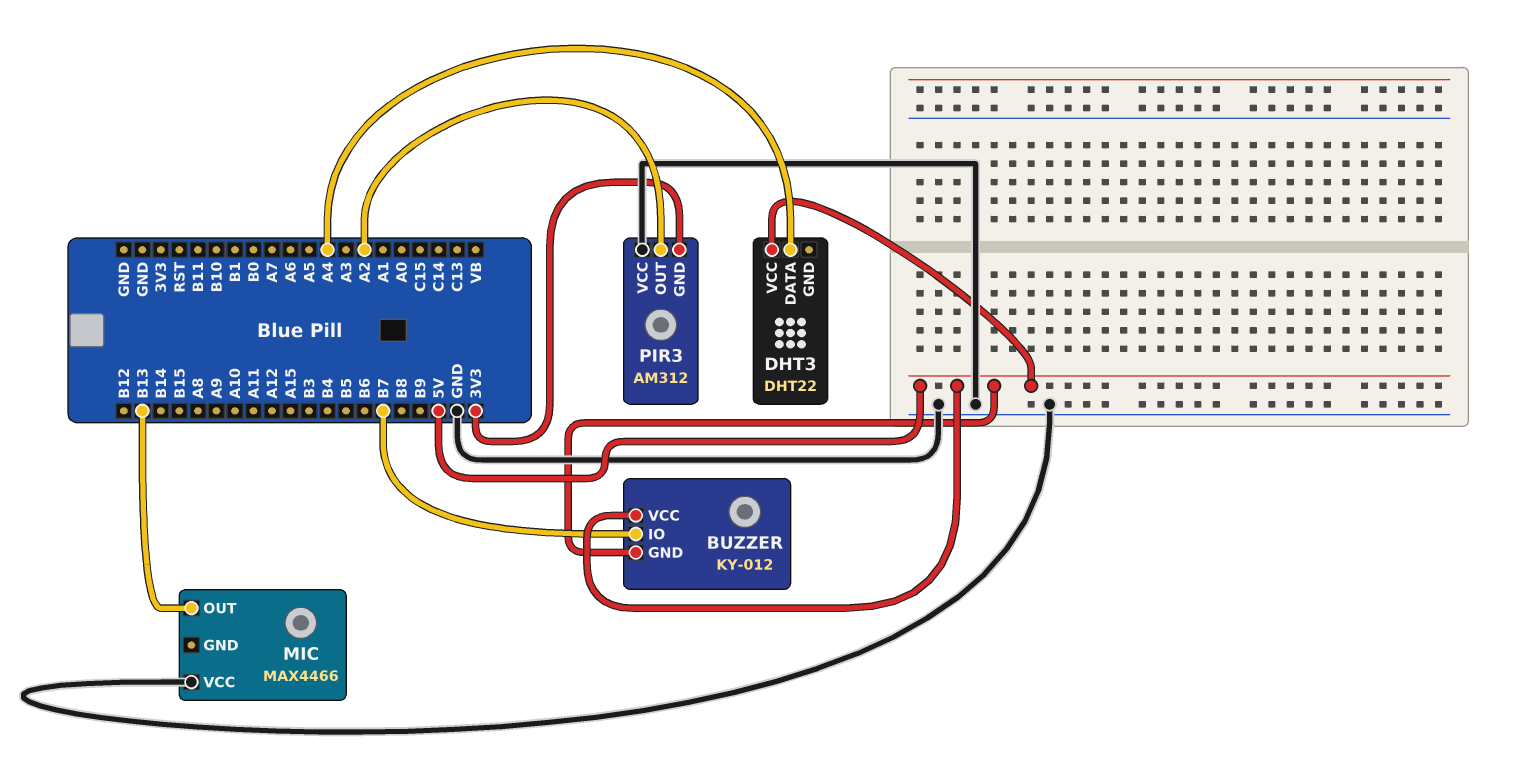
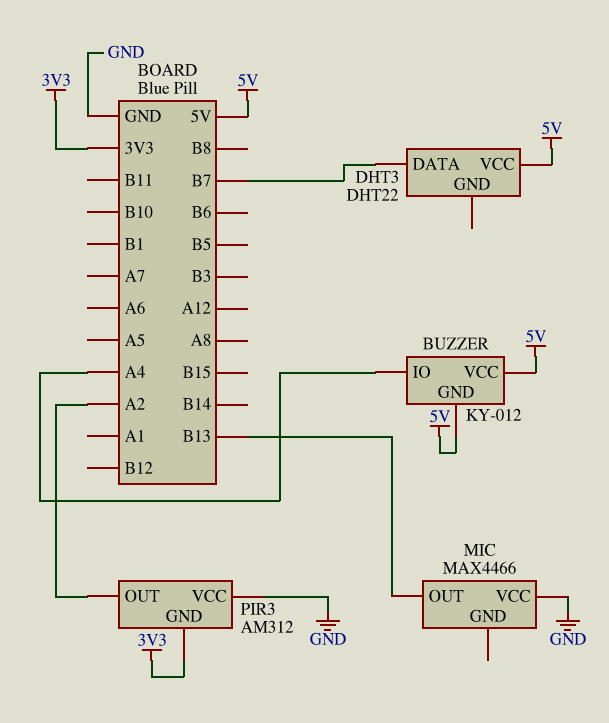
BUZZER pin IO: B7 -> A4
DHT3 pin DATA: A4 -> B7

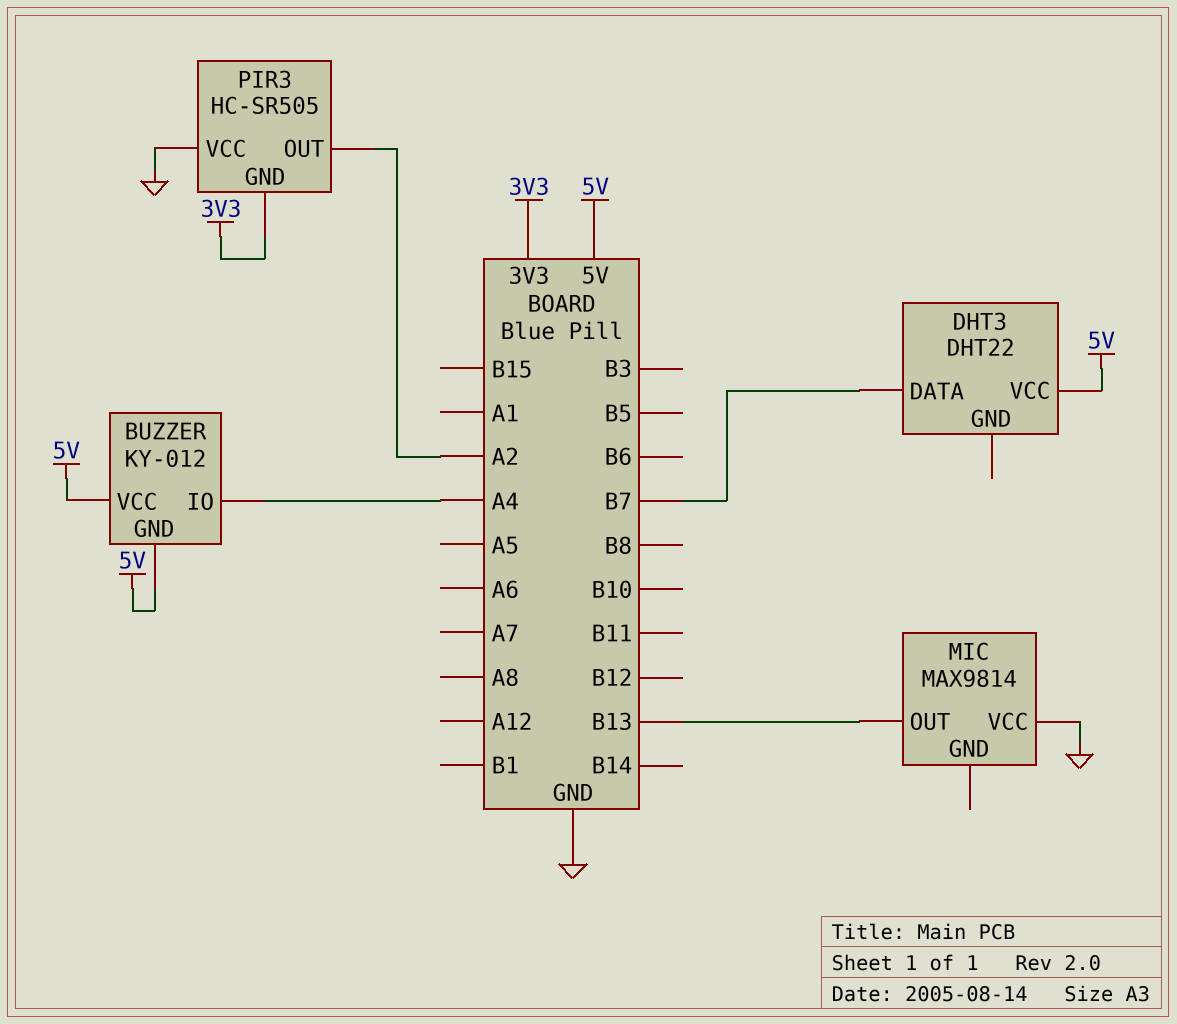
MIC: MAX4466 -> MAX9814
PIR3: AM312 -> HC-SR505

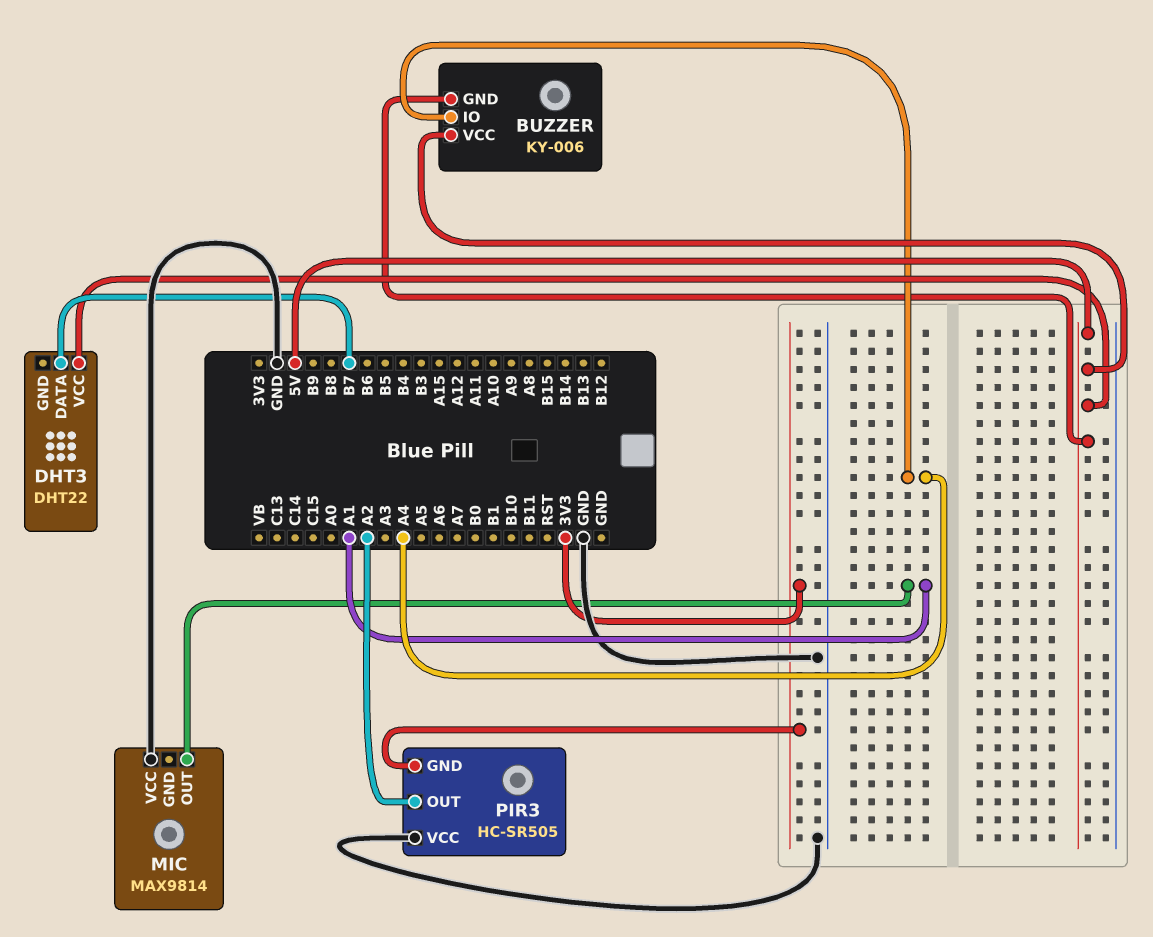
BUZZER: KY-012 -> KY-006
MIC pin OUT: B13 -> A1

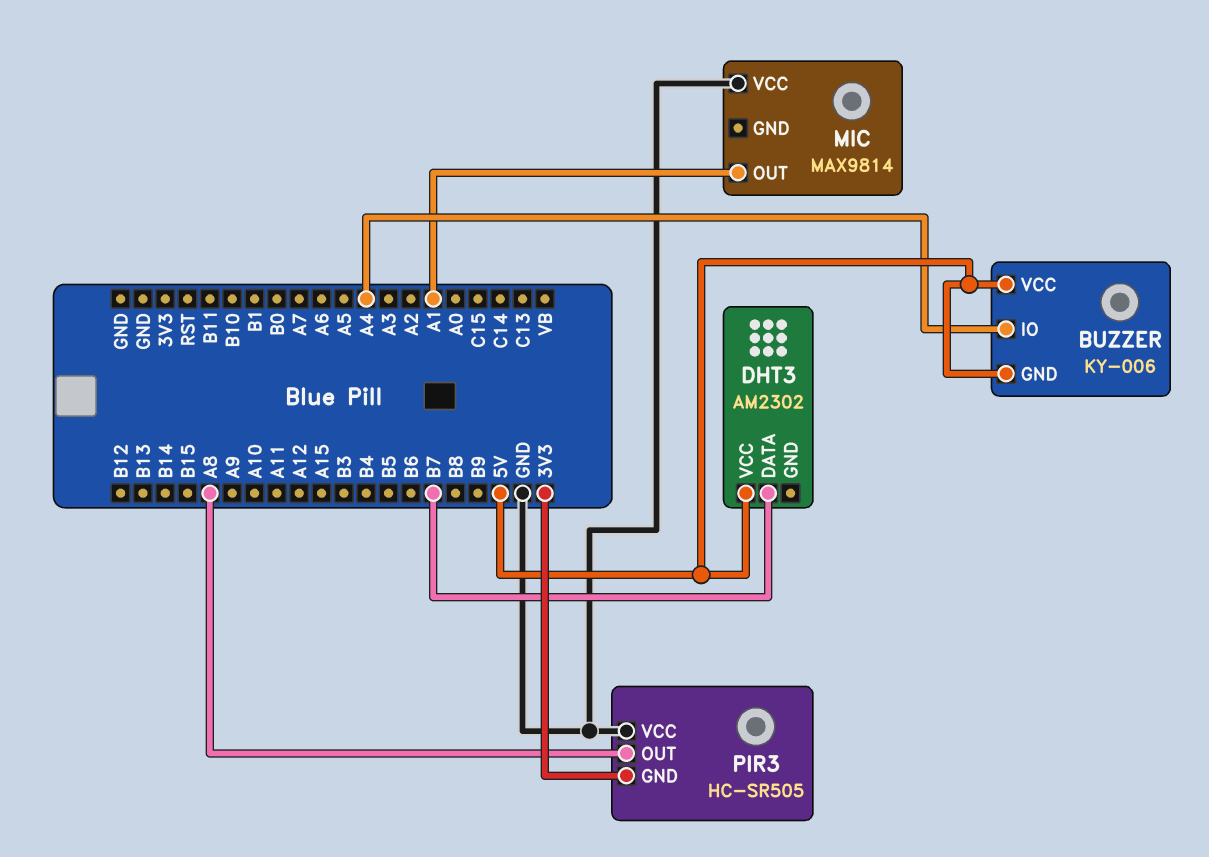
DHT3: DHT22 -> AM2302
PIR3 pin OUT: A2 -> A8

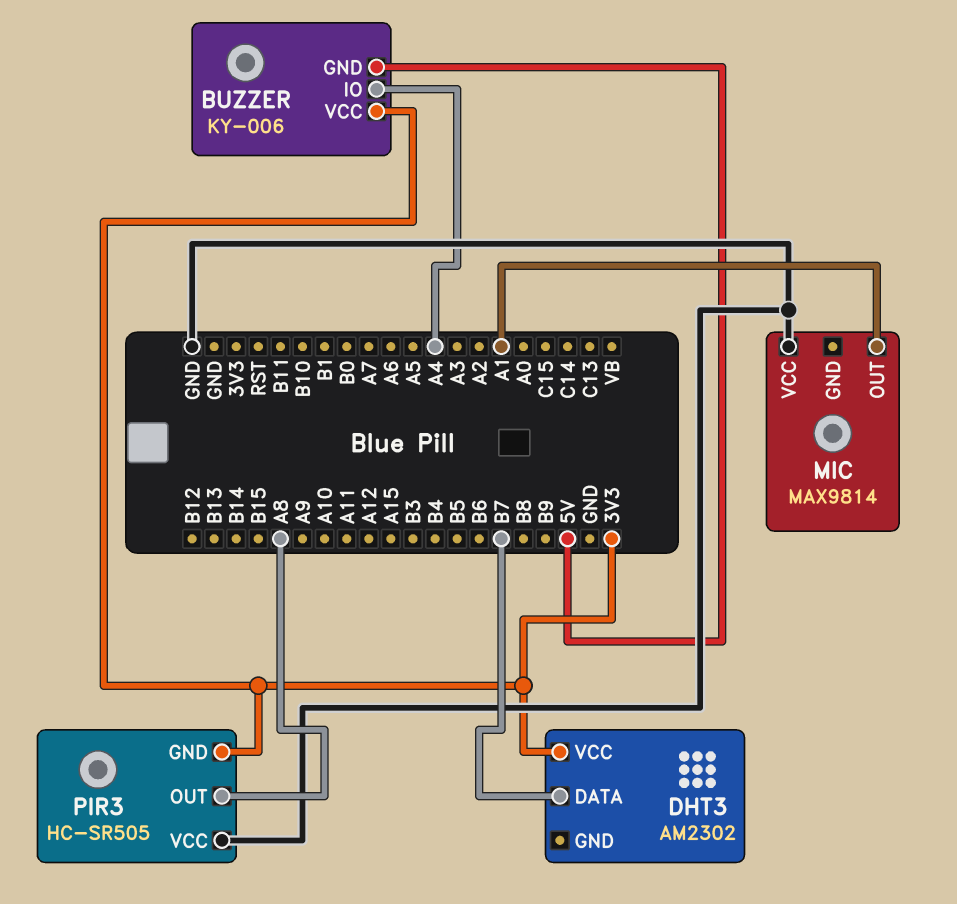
BUZZER pin VCC: 5V -> 3V3
DHT3 pin VCC: 5V -> 3V3

